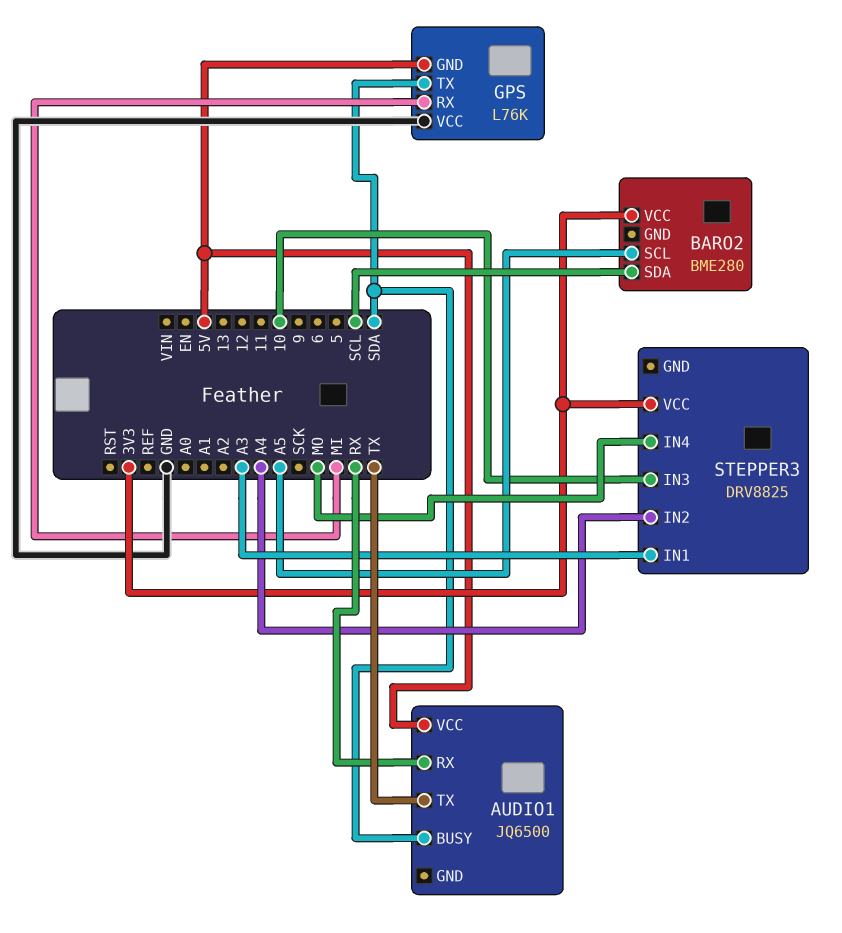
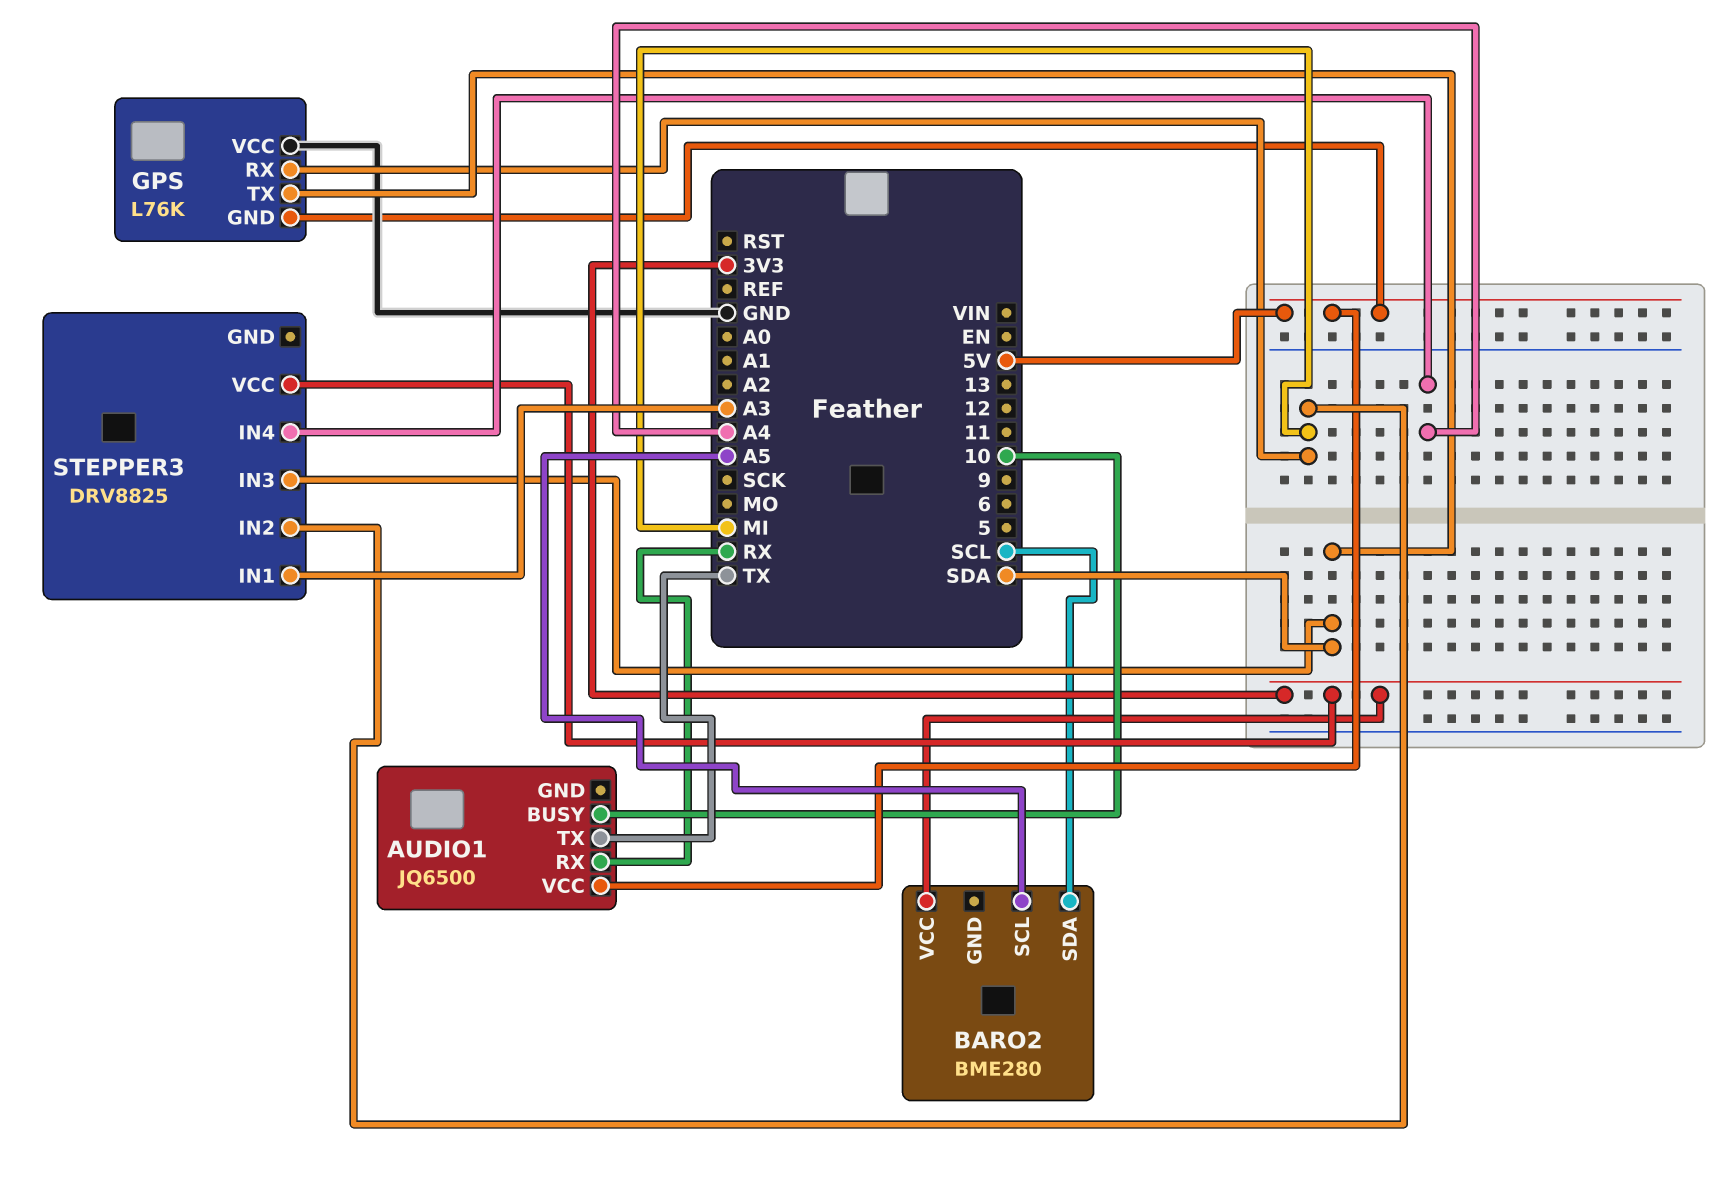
AUDIO1 pin BUSY: SDA -> 10
STEPPER3 pin IN2: A4 -> MI
STEPPER3 pin IN3: 10 -> SDA
STEPPER3 pin IN4: MO -> A4

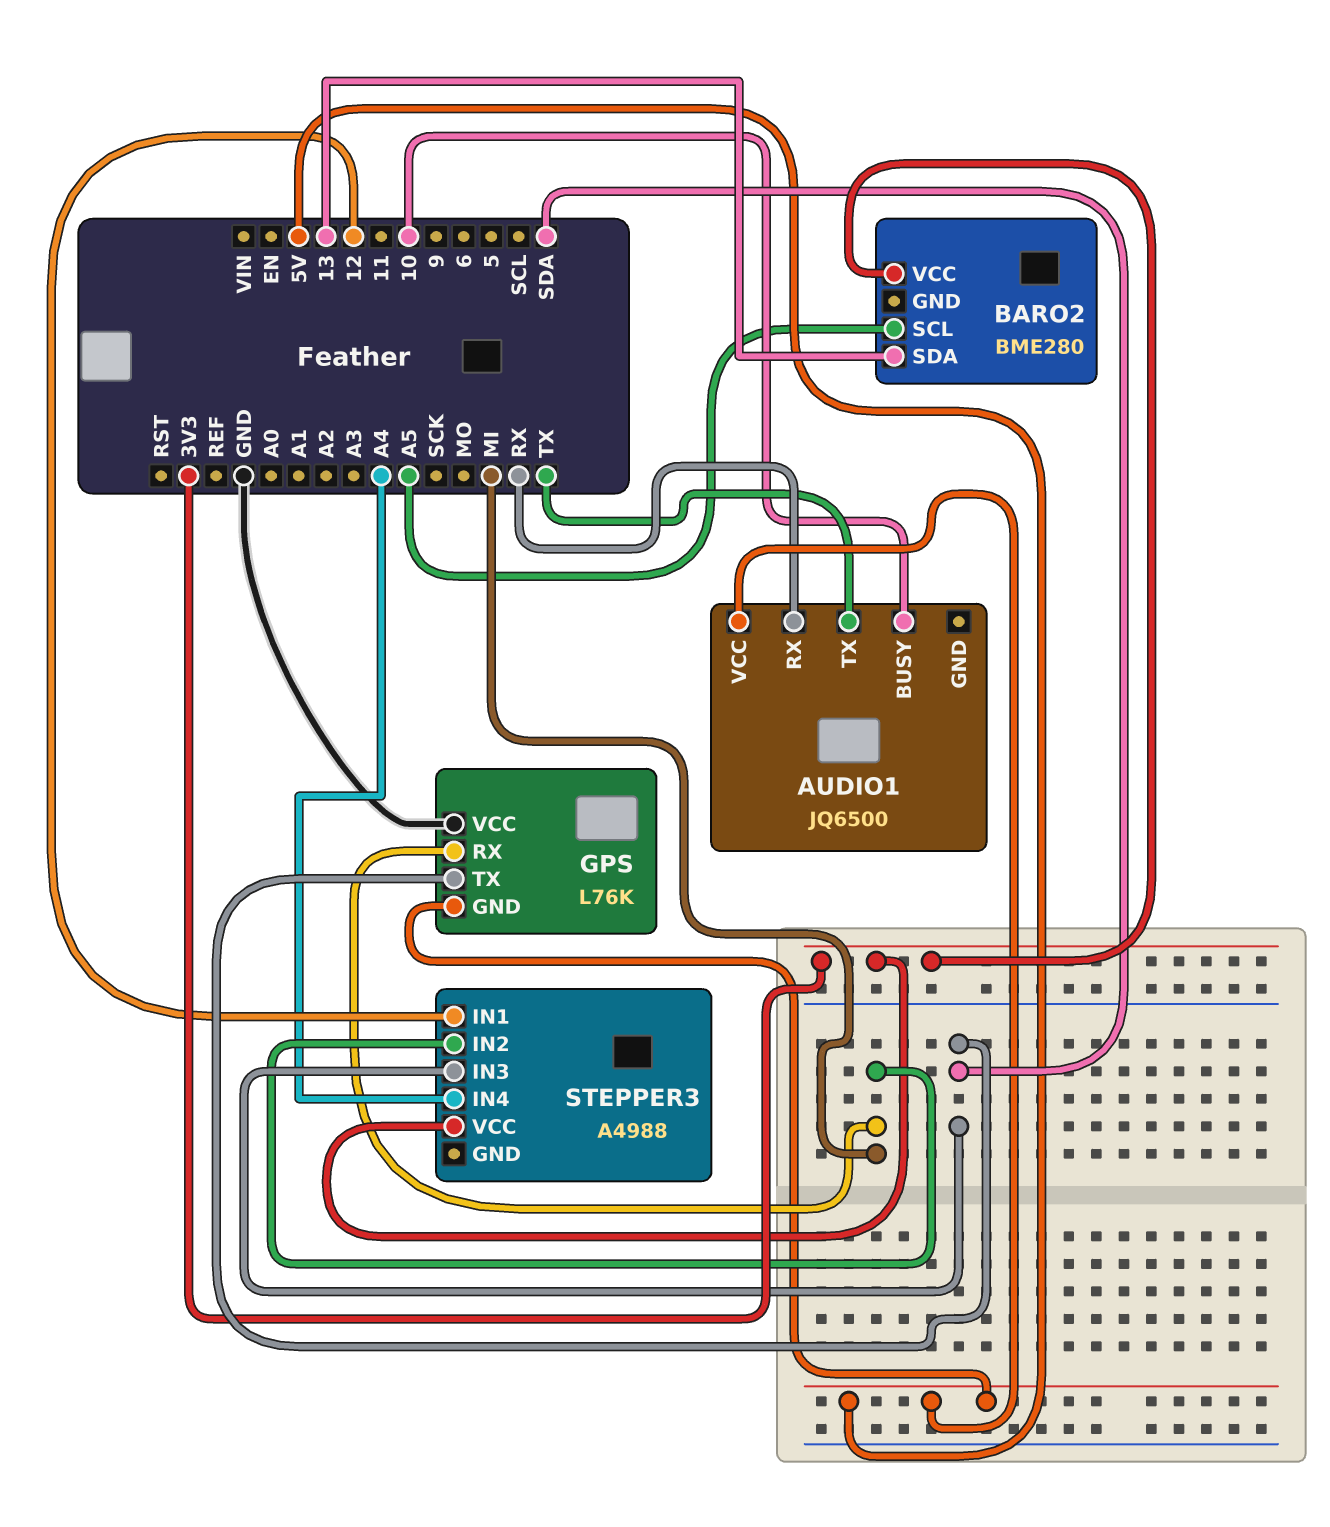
BARO2 pin SDA: SCL -> 13
STEPPER3: DRV8825 -> A4988
STEPPER3 pin IN1: A3 -> 12

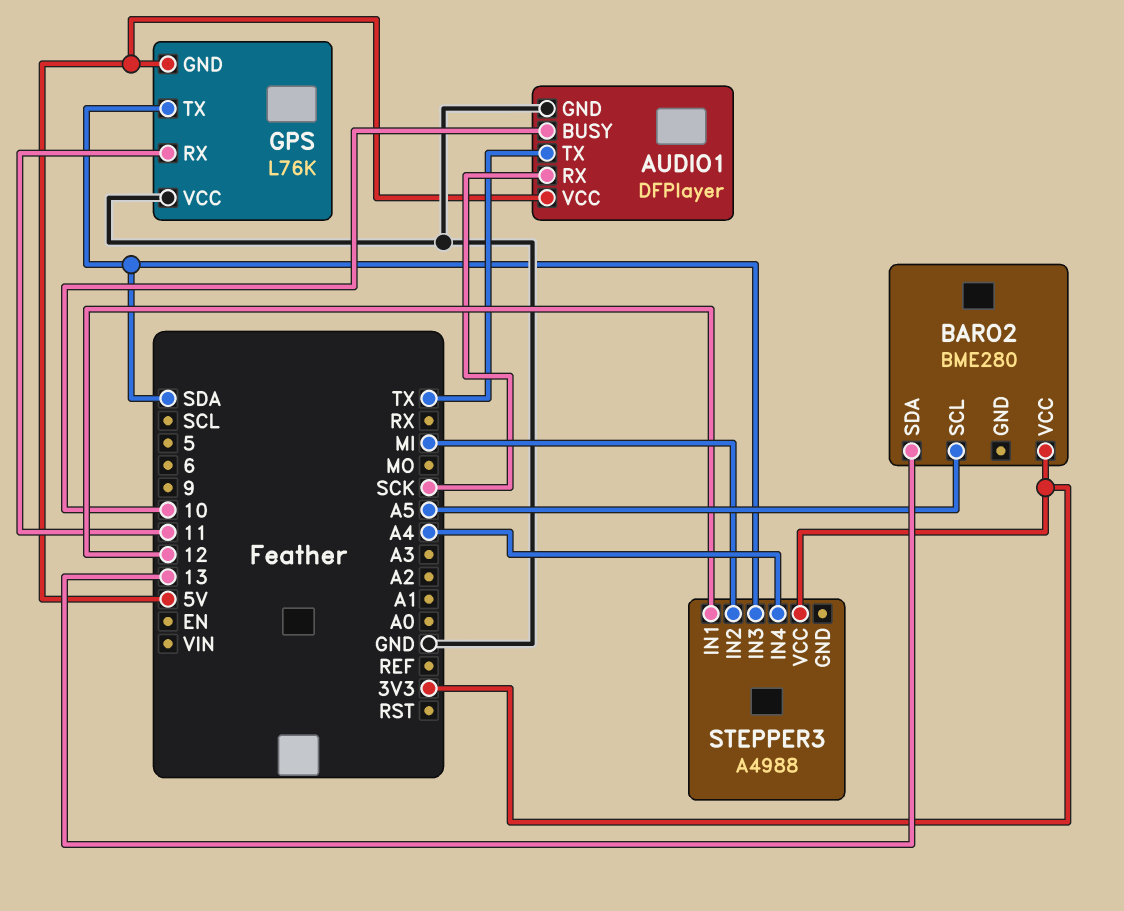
AUDIO1: JQ6500 -> DFPlayer
AUDIO1 pin GND: none -> GND
AUDIO1 pin RX: RX -> SCK
GPS pin RX: MI -> 11

